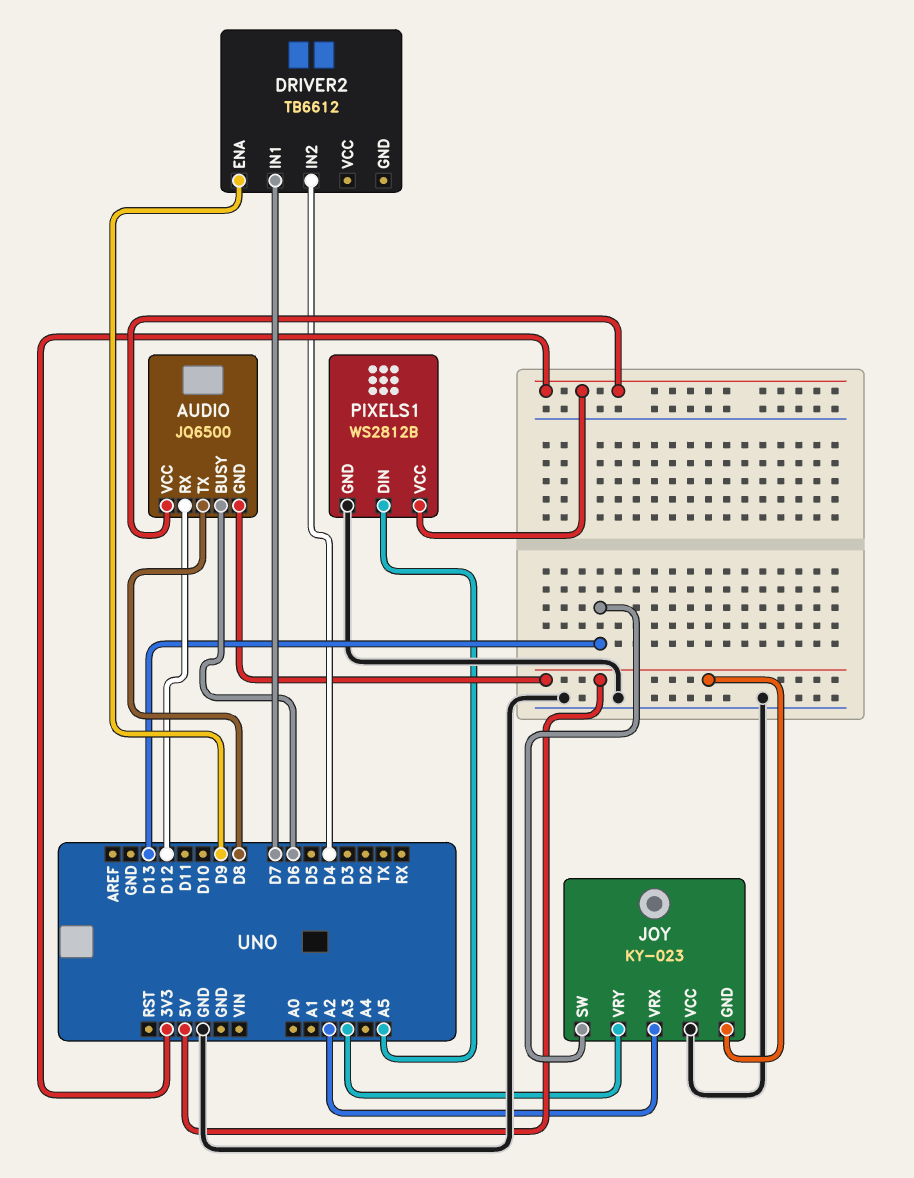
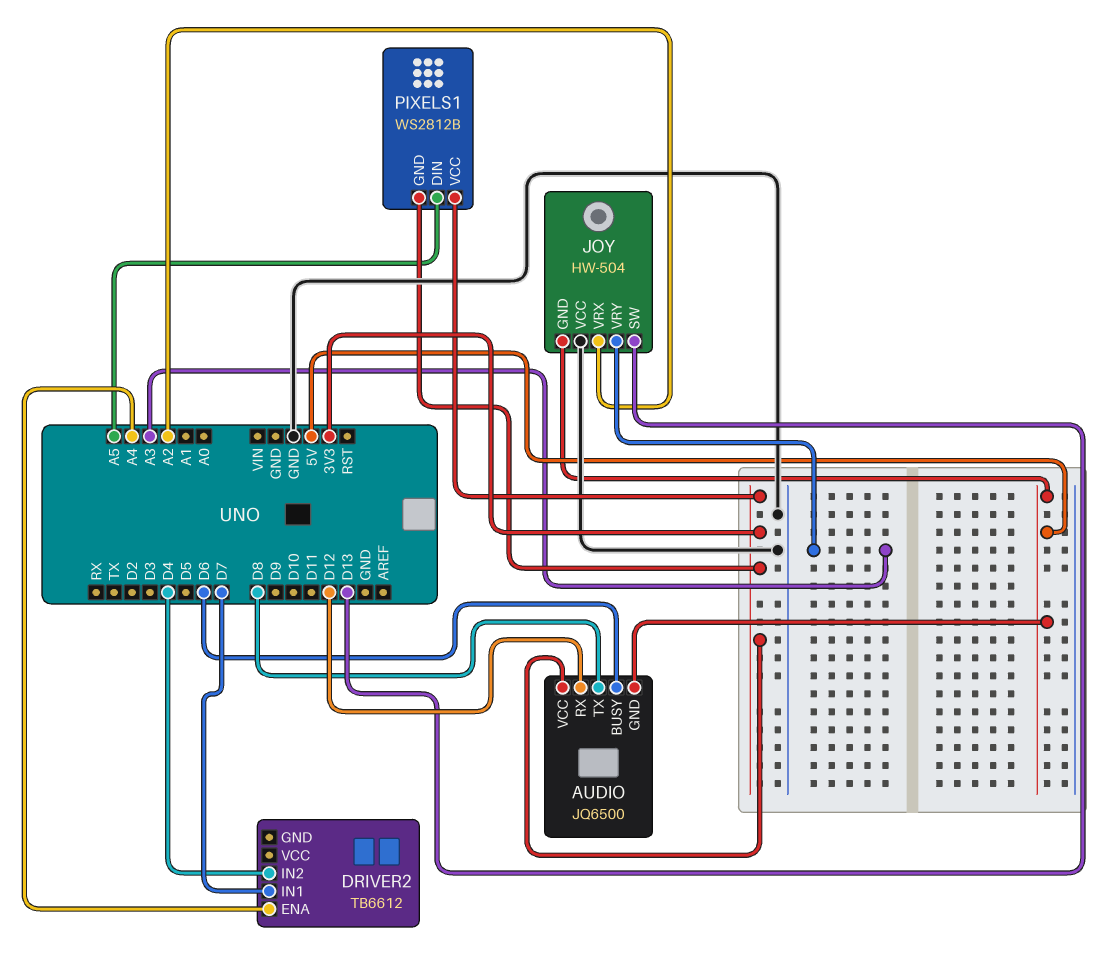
DRIVER2 pin ENA: D9 -> A4
JOY: KY-023 -> HW-504
PIXELS1 pin GND: GND -> 3V3

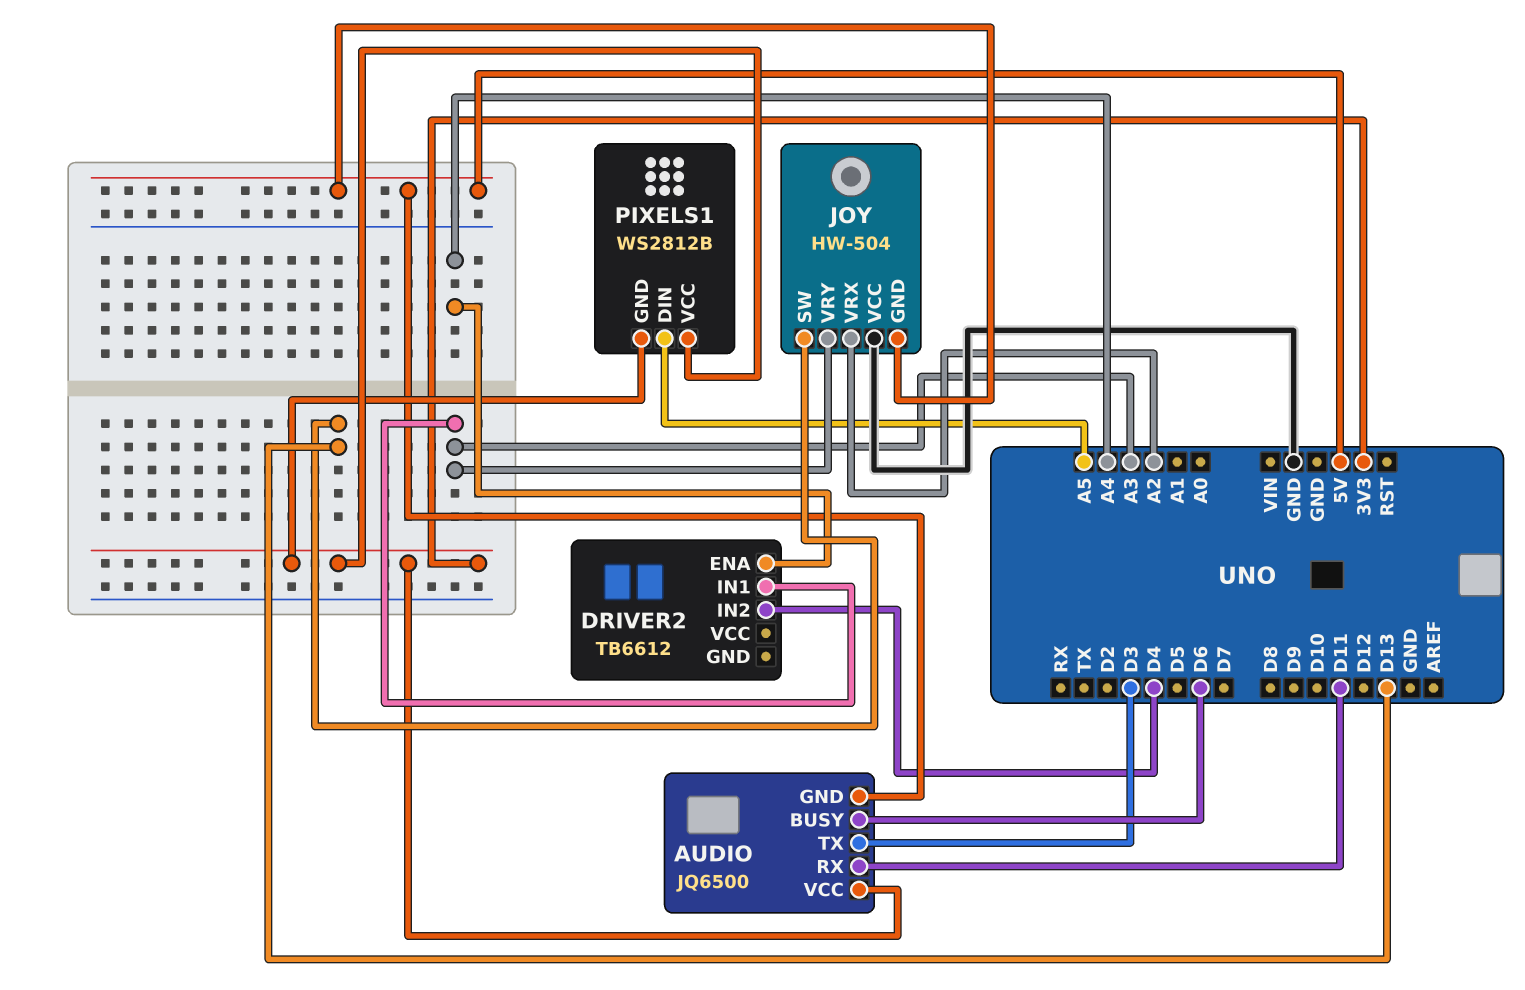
AUDIO pin RX: D12 -> D11
AUDIO pin TX: D8 -> D3
DRIVER2 pin IN1: D7 -> A3

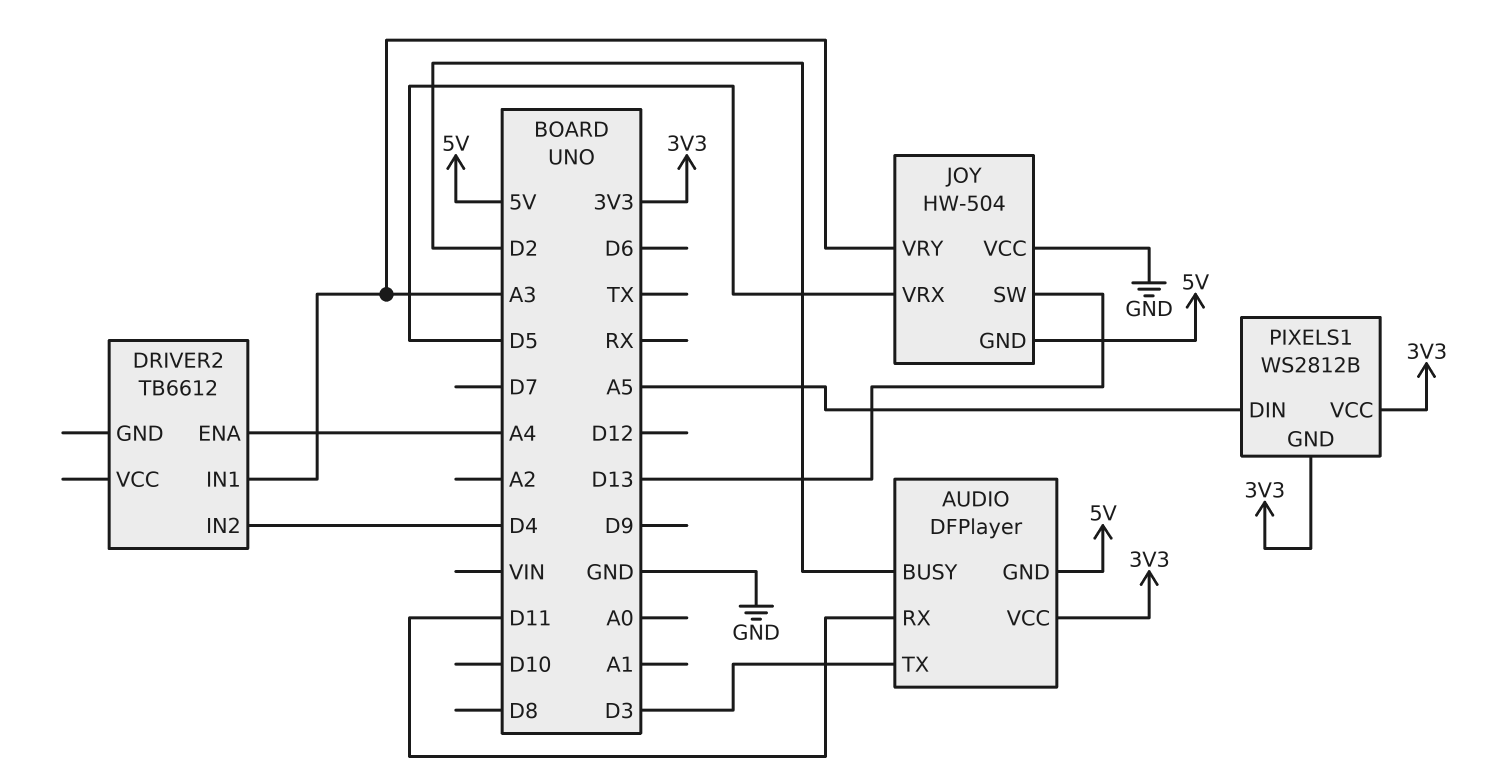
AUDIO: JQ6500 -> DFPlayer
AUDIO pin BUSY: D6 -> D2
JOY pin VRX: A2 -> D5

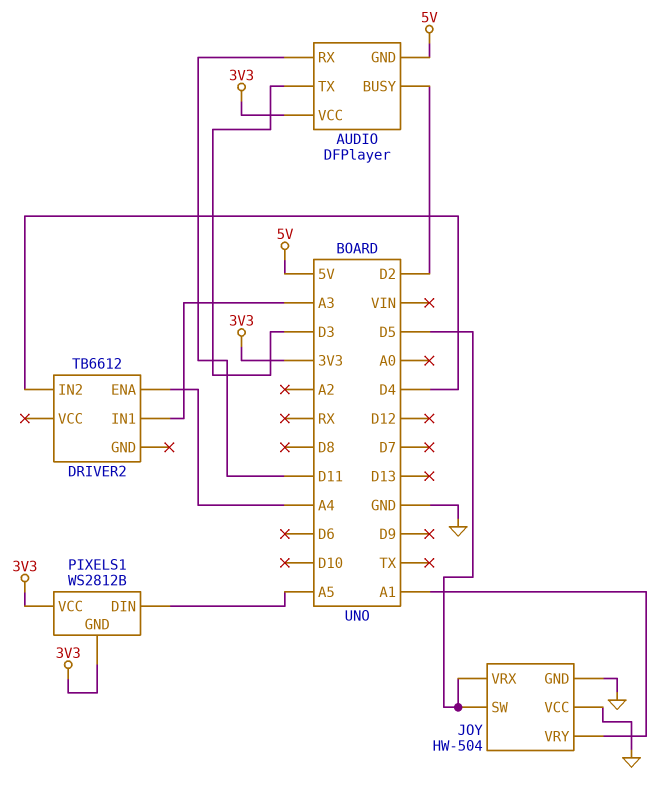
JOY pin GND: 5V -> GND
JOY pin SW: D13 -> D5
JOY pin VRY: A3 -> A1

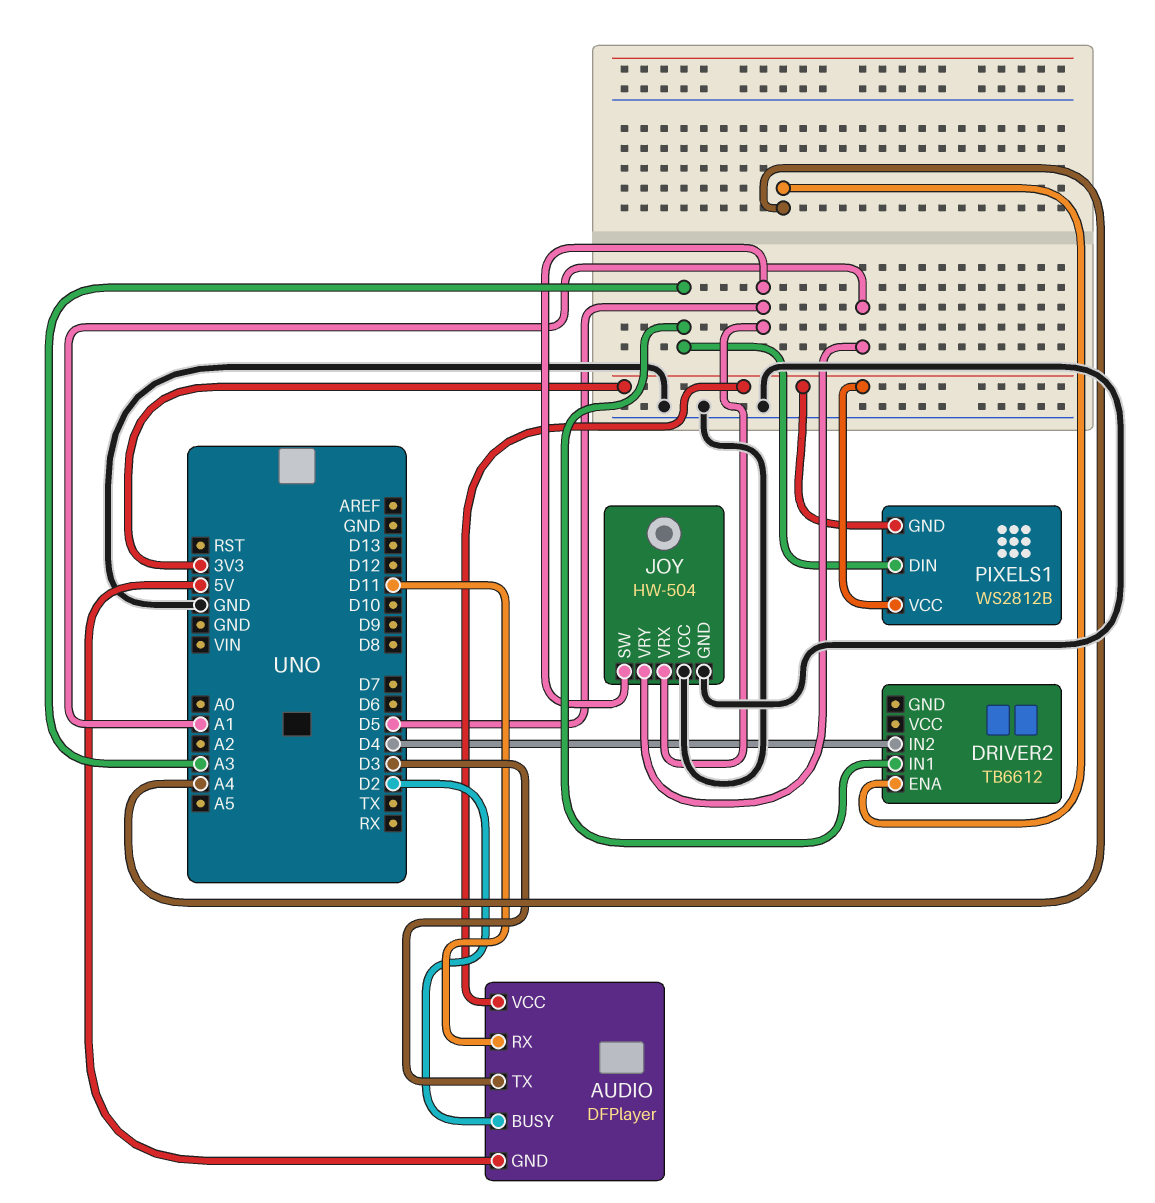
PIXELS1 pin DIN: A5 -> A3

